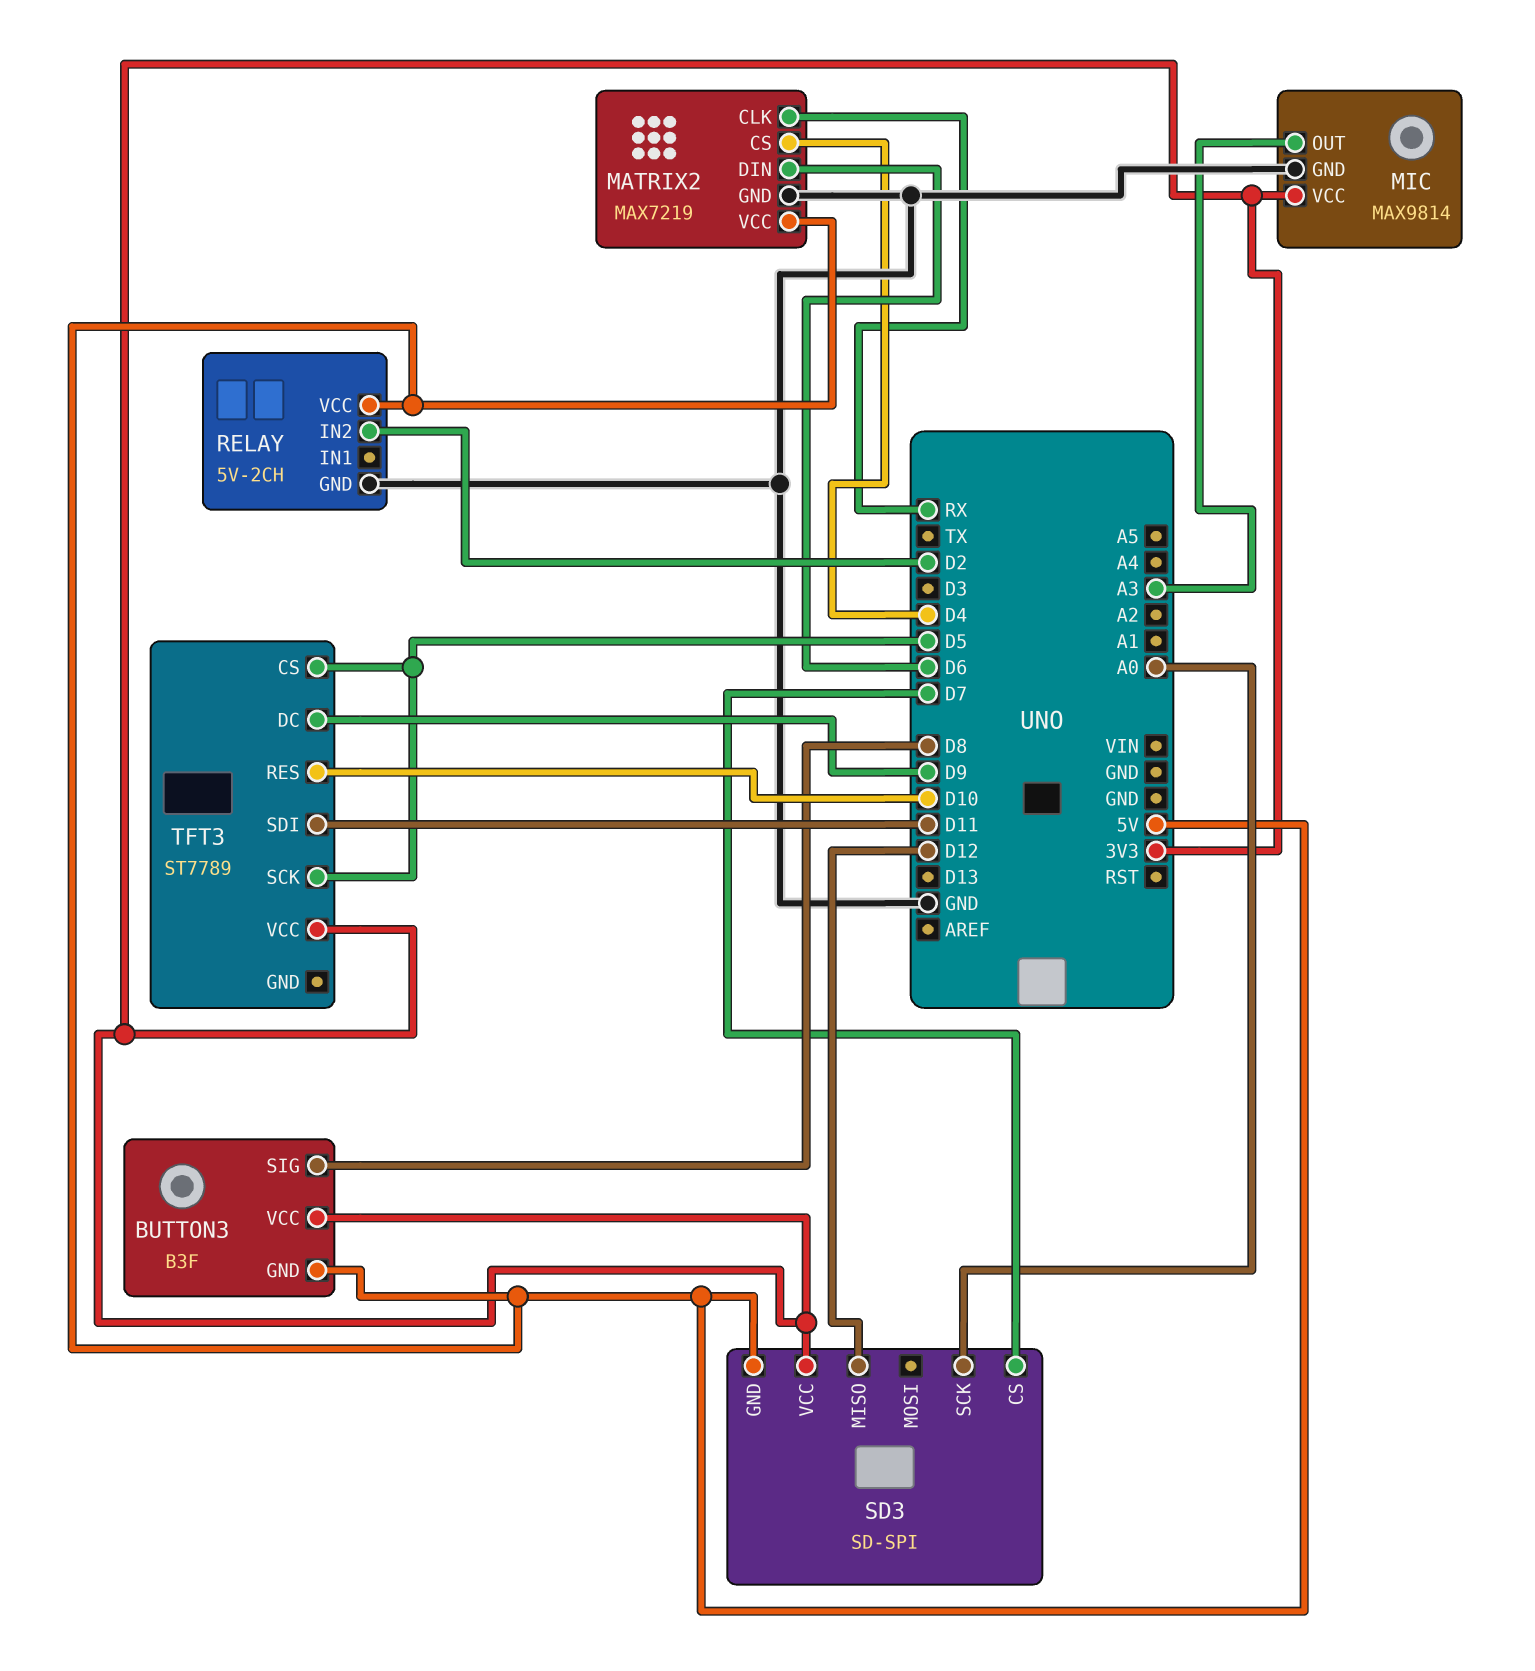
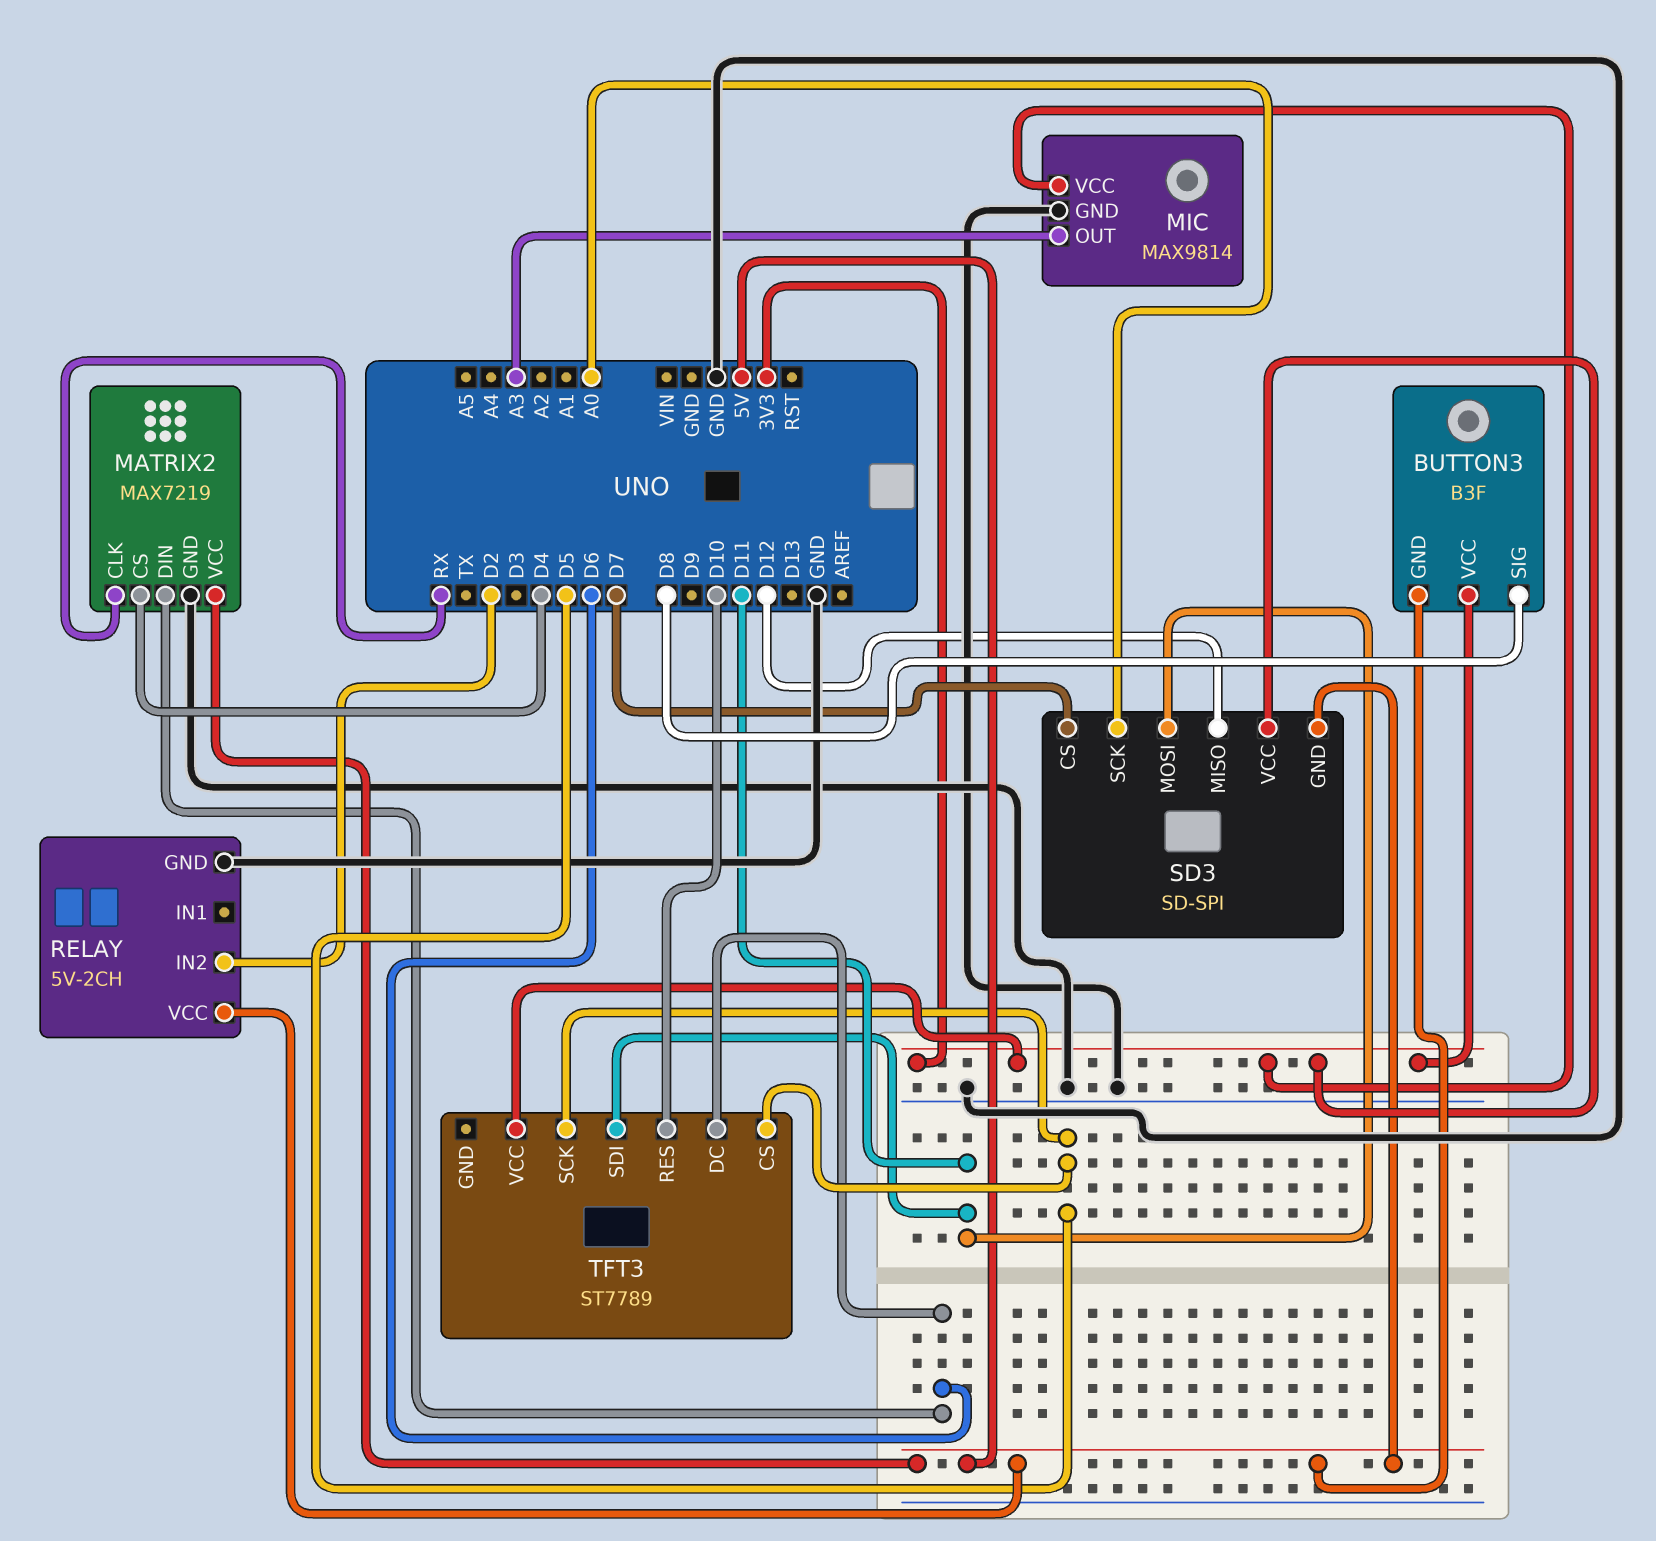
SD3 pin MOSI: none -> D11
TFT3 pin DC: D9 -> D6

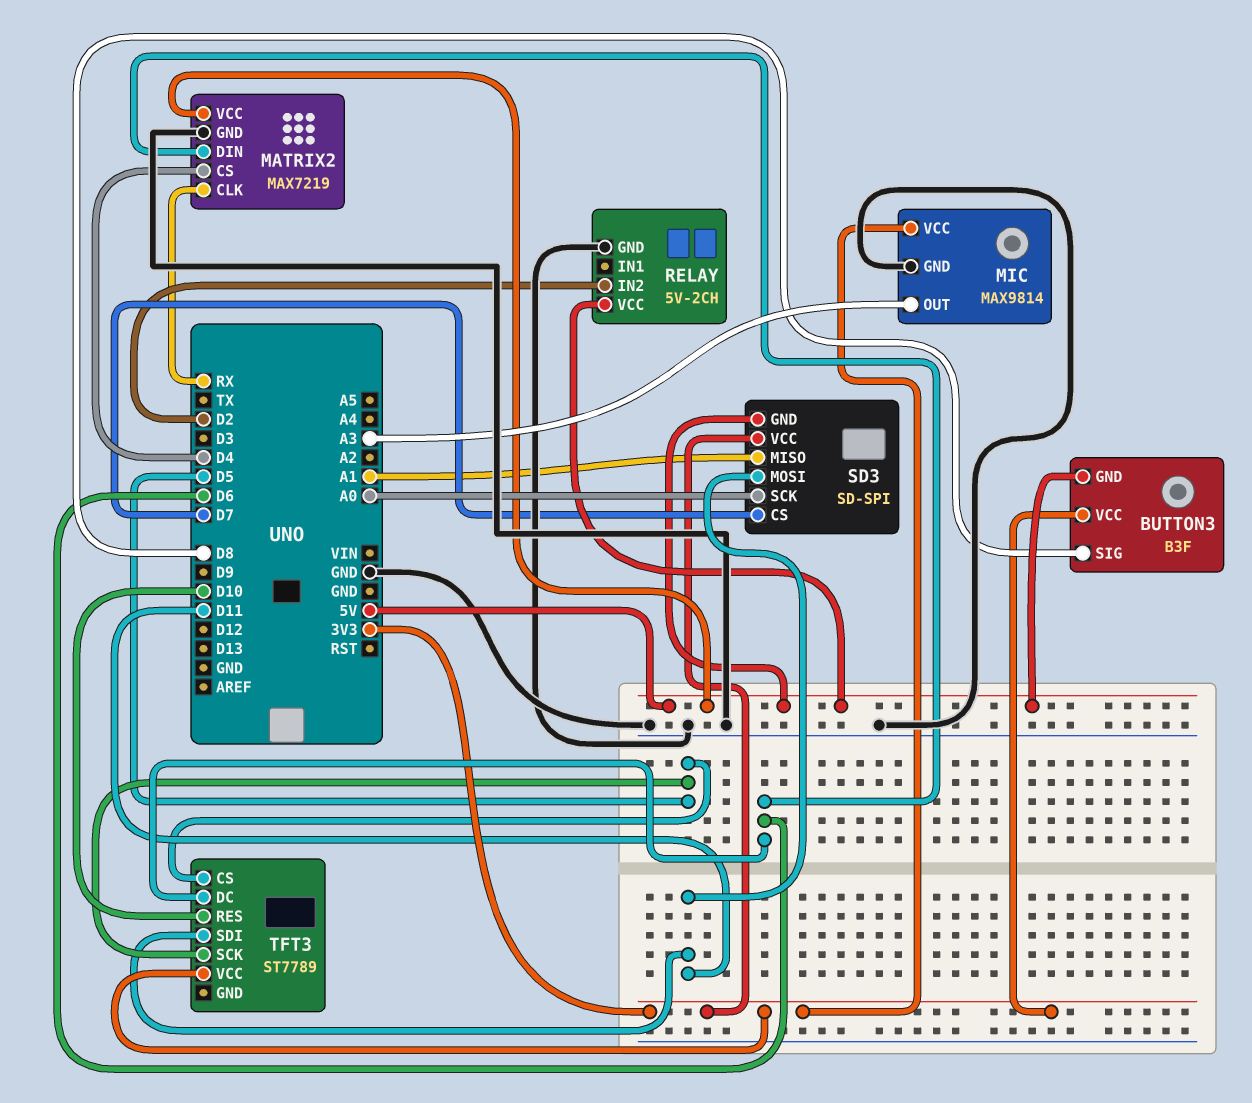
SD3 pin MISO: D12 -> A1

